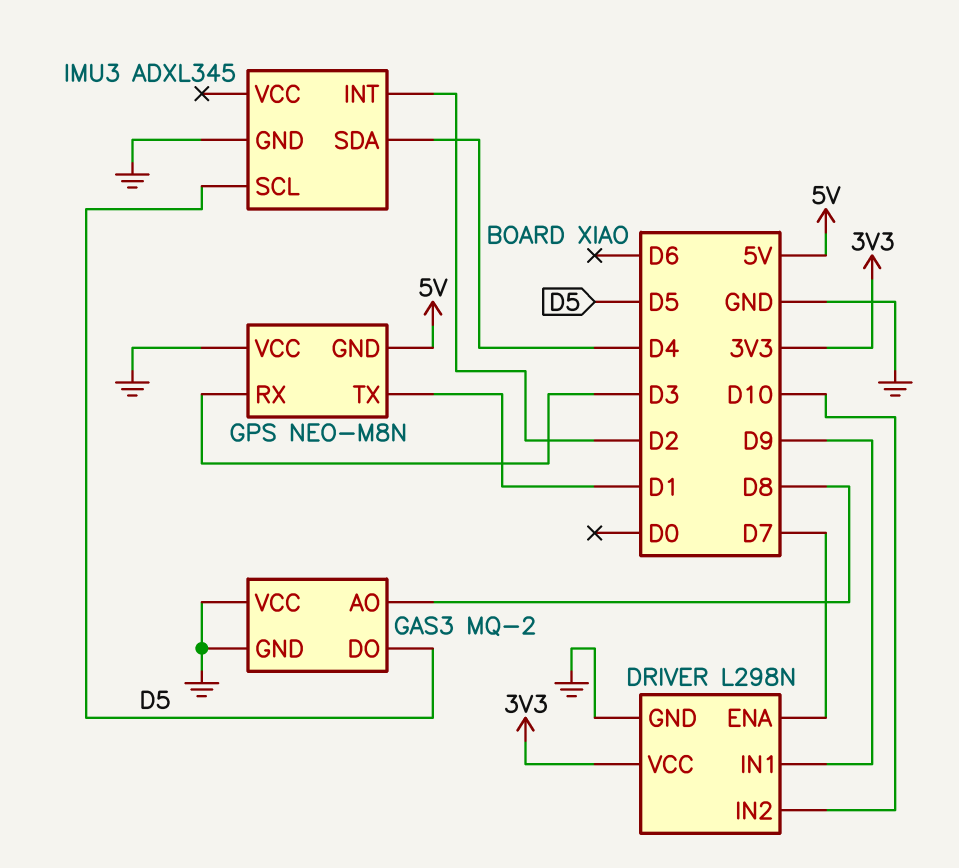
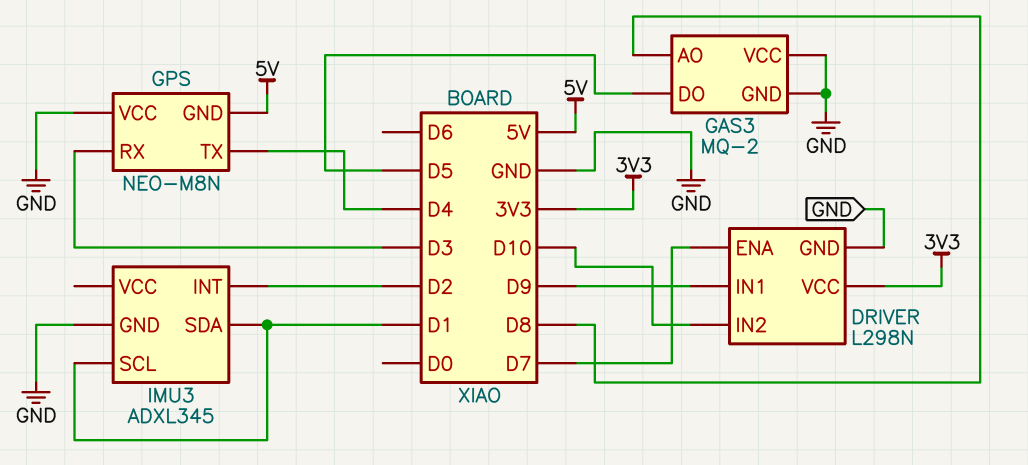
GPS pin TX: D1 -> D4
IMU3 pin SCL: D5 -> D1
IMU3 pin SDA: D4 -> D1

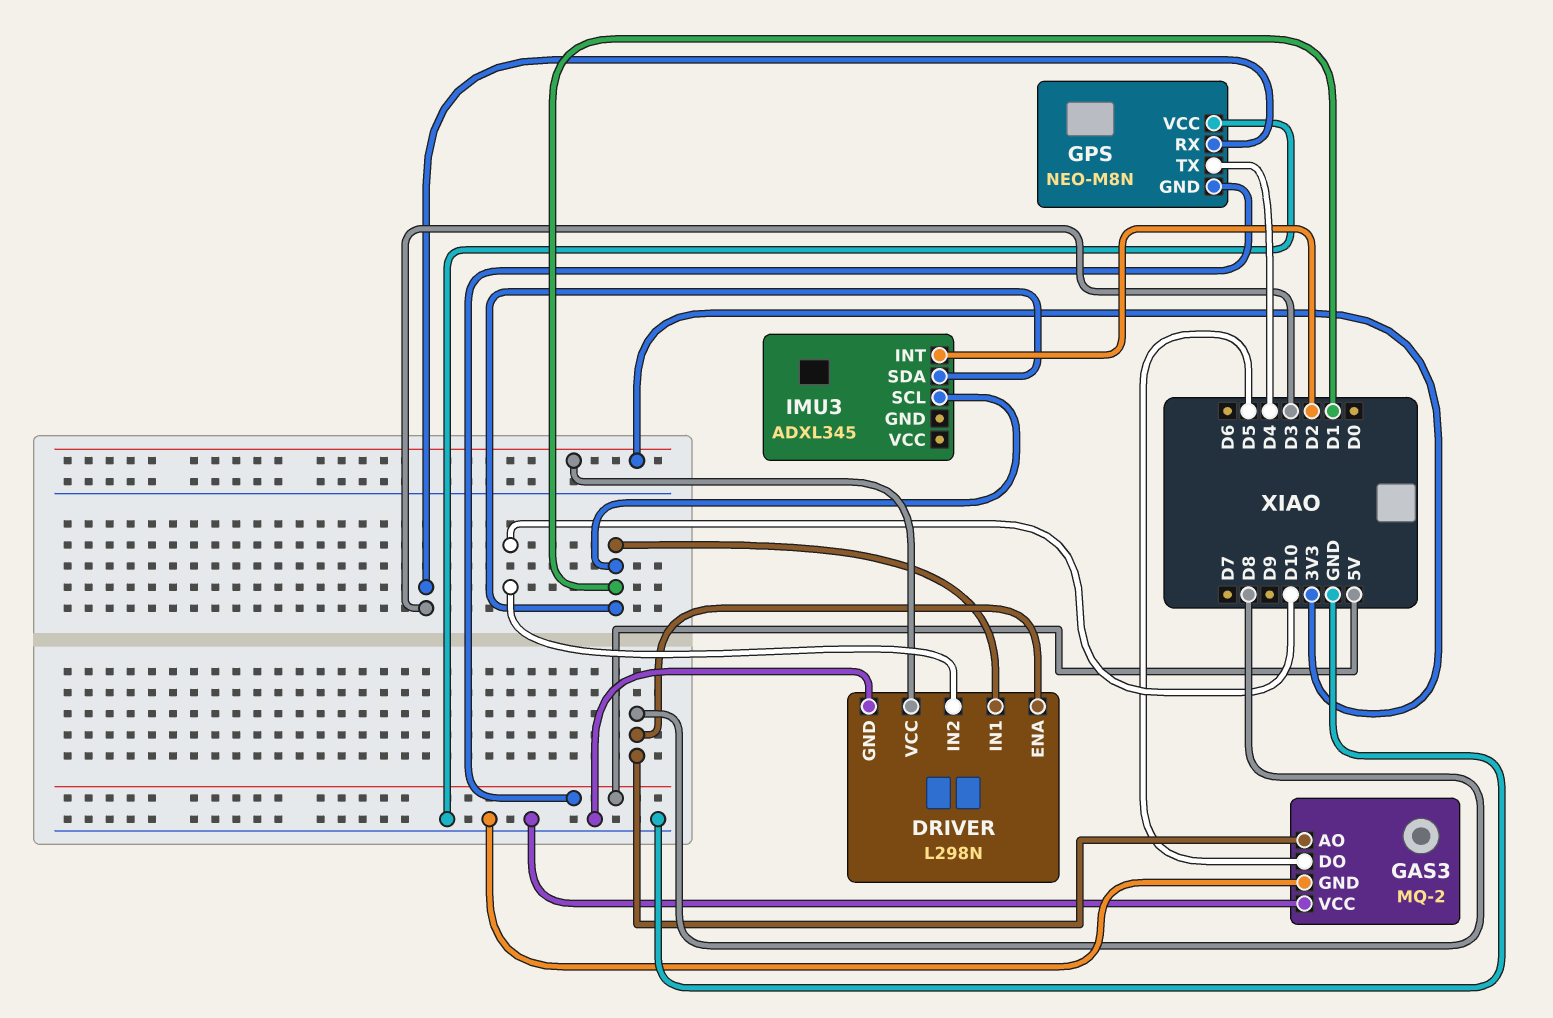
DRIVER pin ENA: D7 -> D8
DRIVER pin IN1: D9 -> D1
IMU3 pin GND: GND -> none

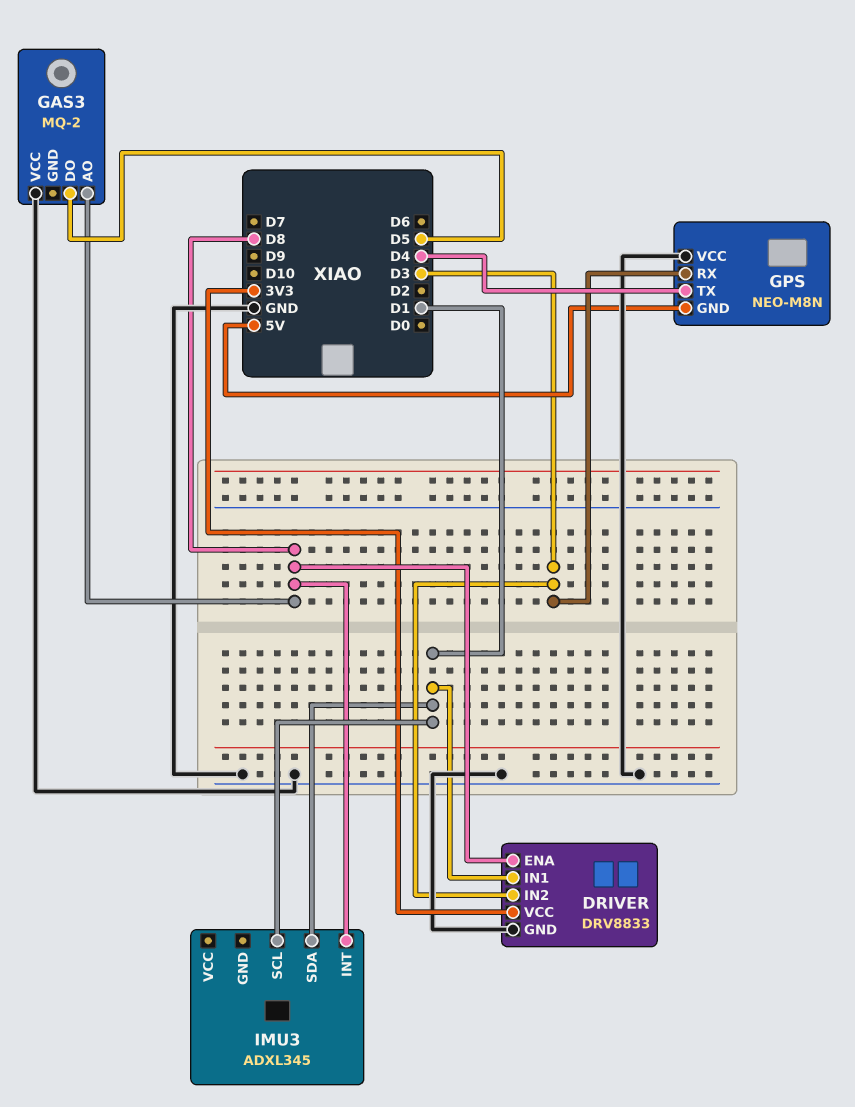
DRIVER: L298N -> DRV8833
DRIVER pin IN2: D10 -> D3
GAS3 pin GND: GND -> none
IMU3 pin INT: D2 -> D8

